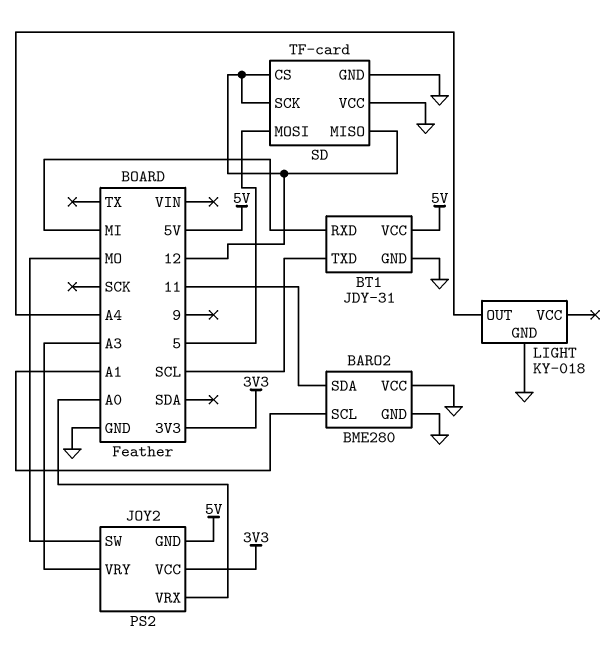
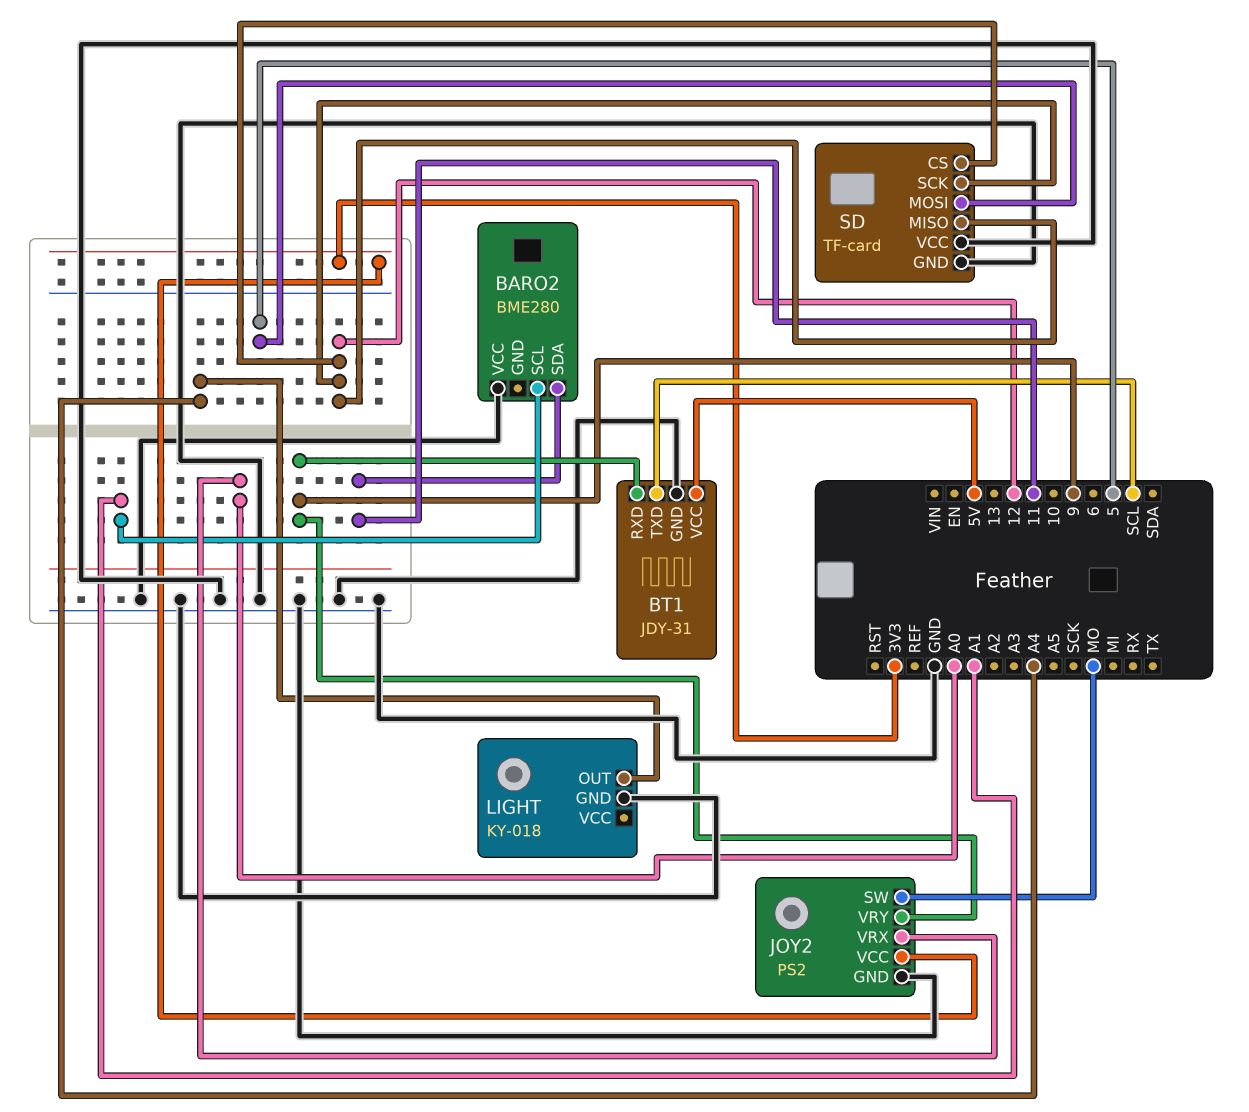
BARO2 pin GND: GND -> none
BT1 pin RXD: MI -> 9
JOY2 pin GND: 5V -> GND
JOY2 pin VRY: A3 -> 9

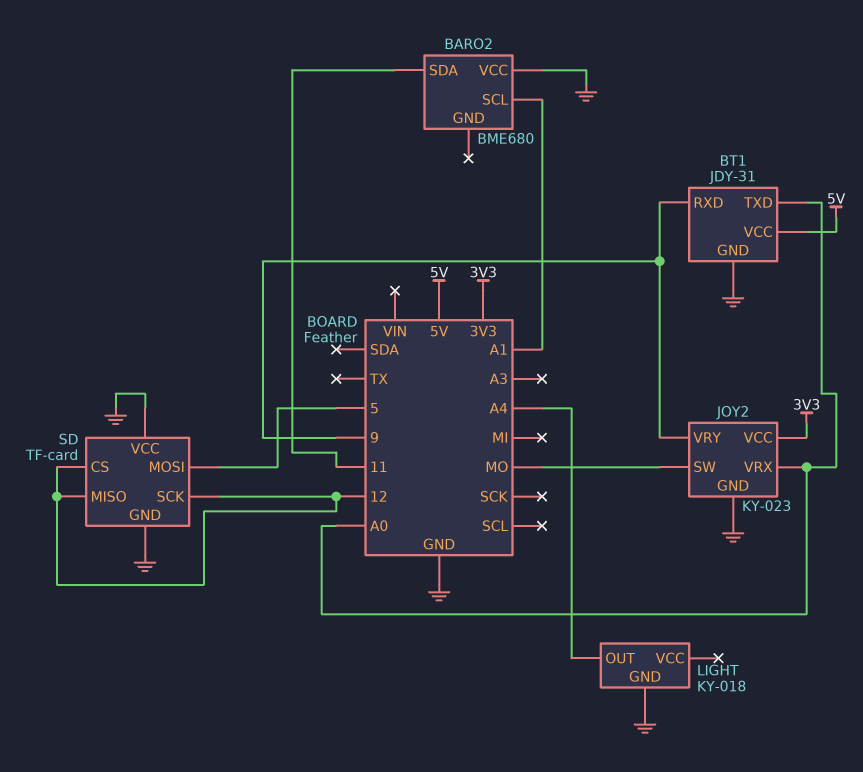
BARO2: BME280 -> BME680
BT1 pin TXD: SCL -> A0
JOY2: PS2 -> KY-023

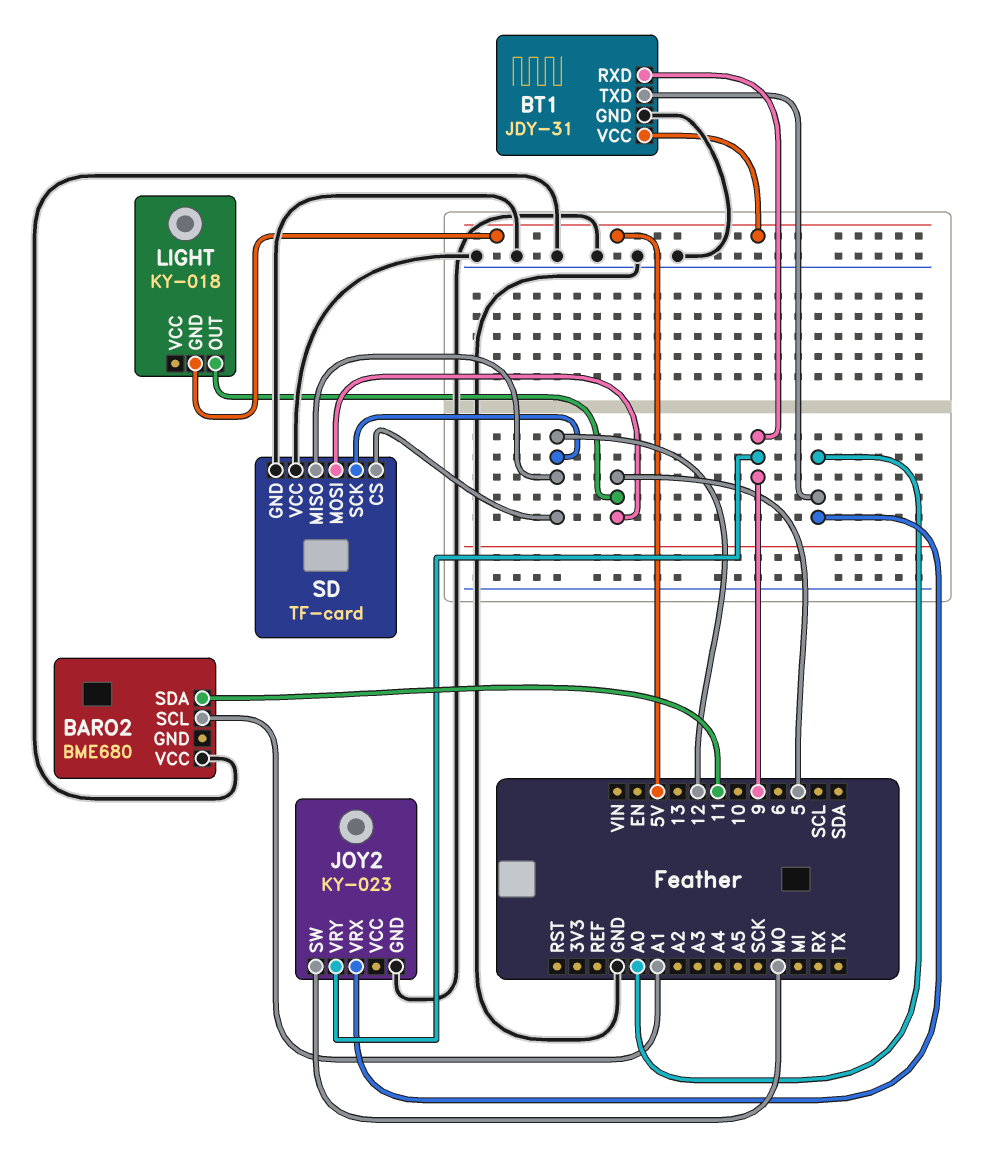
JOY2 pin VCC: 3V3 -> none
LIGHT pin GND: GND -> 5V
LIGHT pin OUT: A4 -> 5

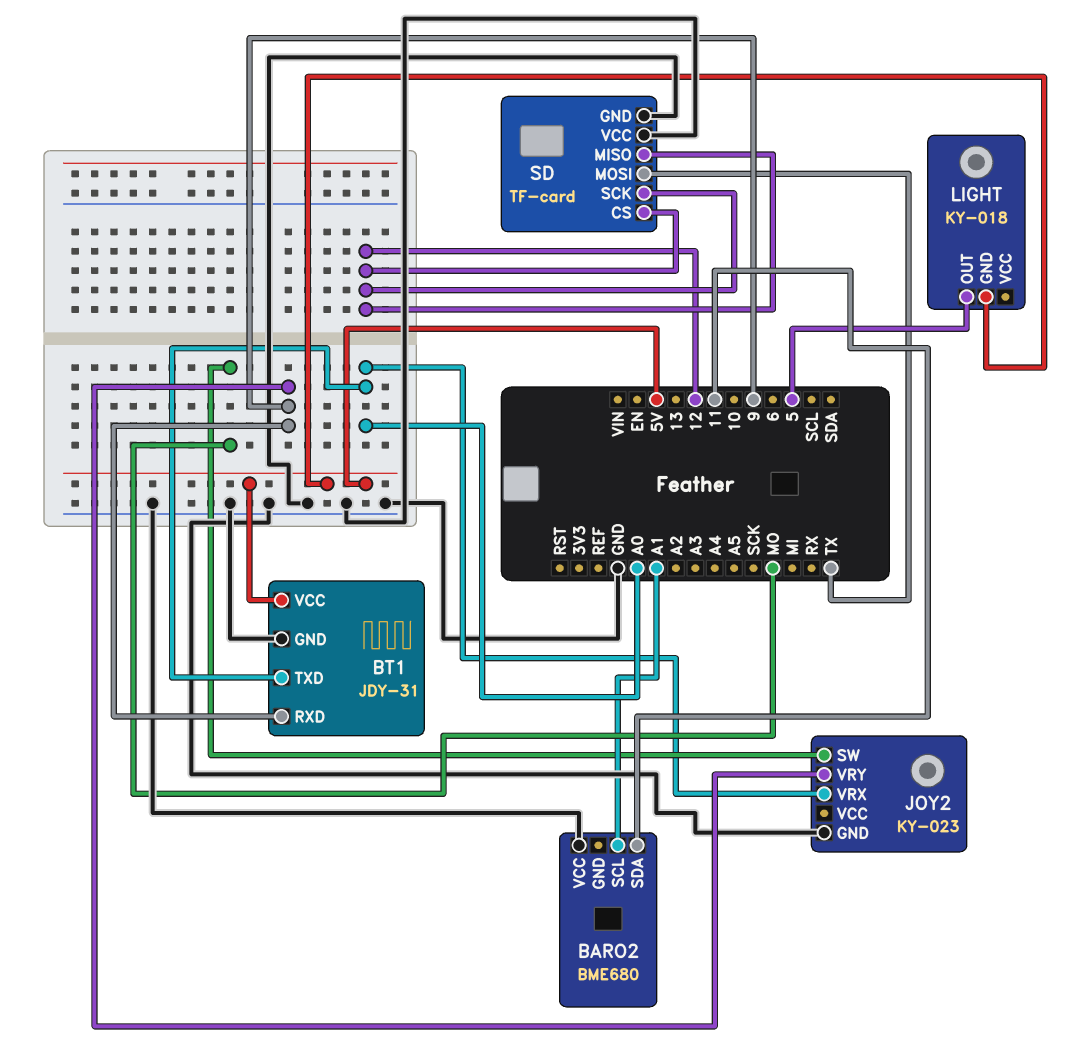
SD pin MOSI: 5 -> TX

